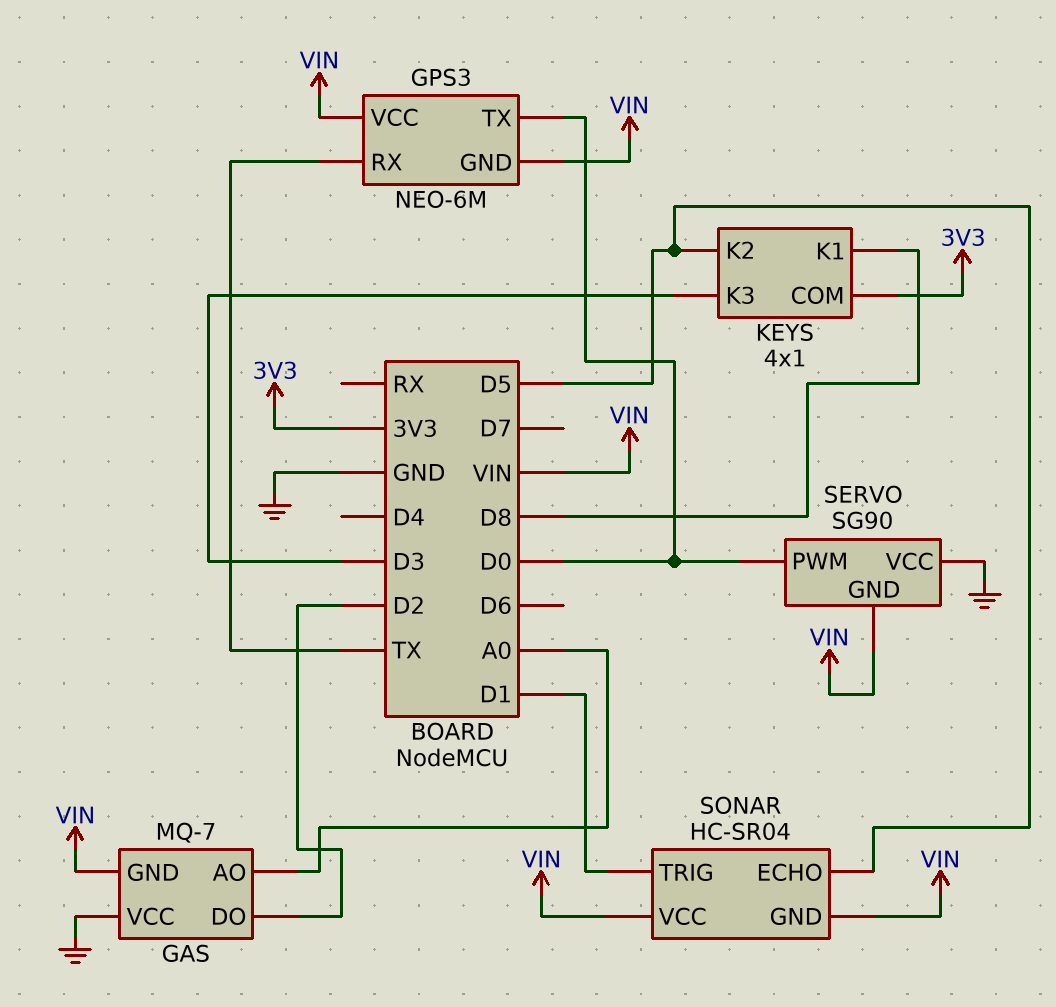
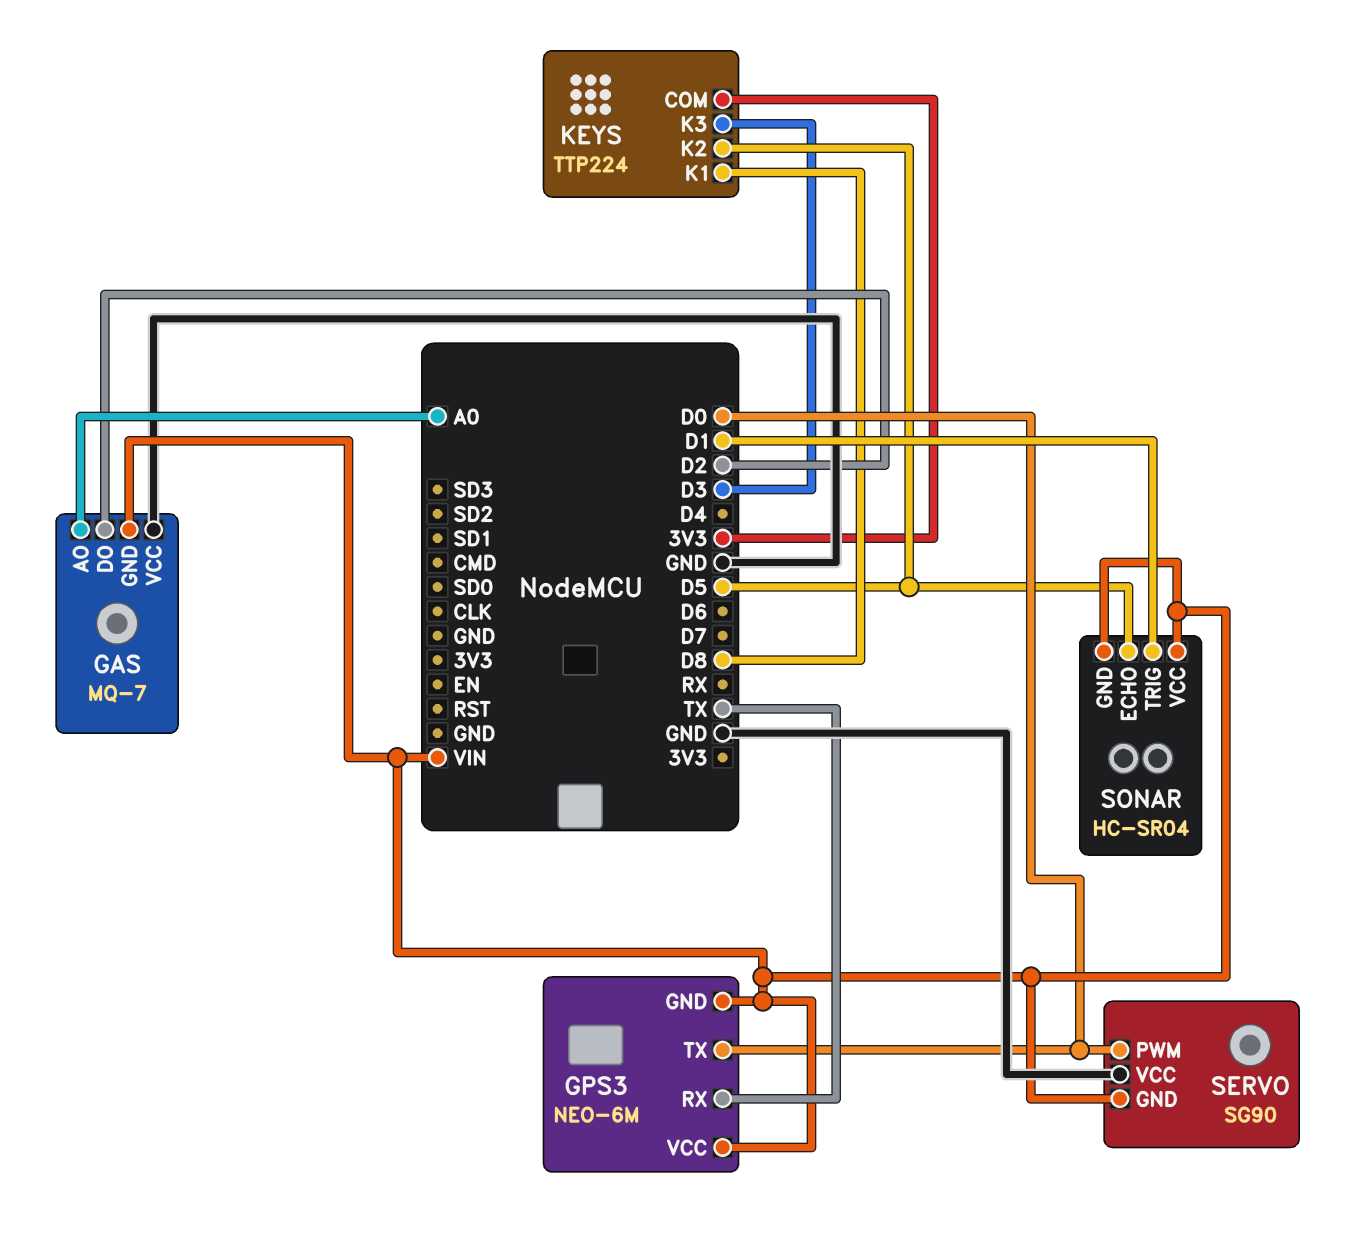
KEYS: 4x1 -> TTP224

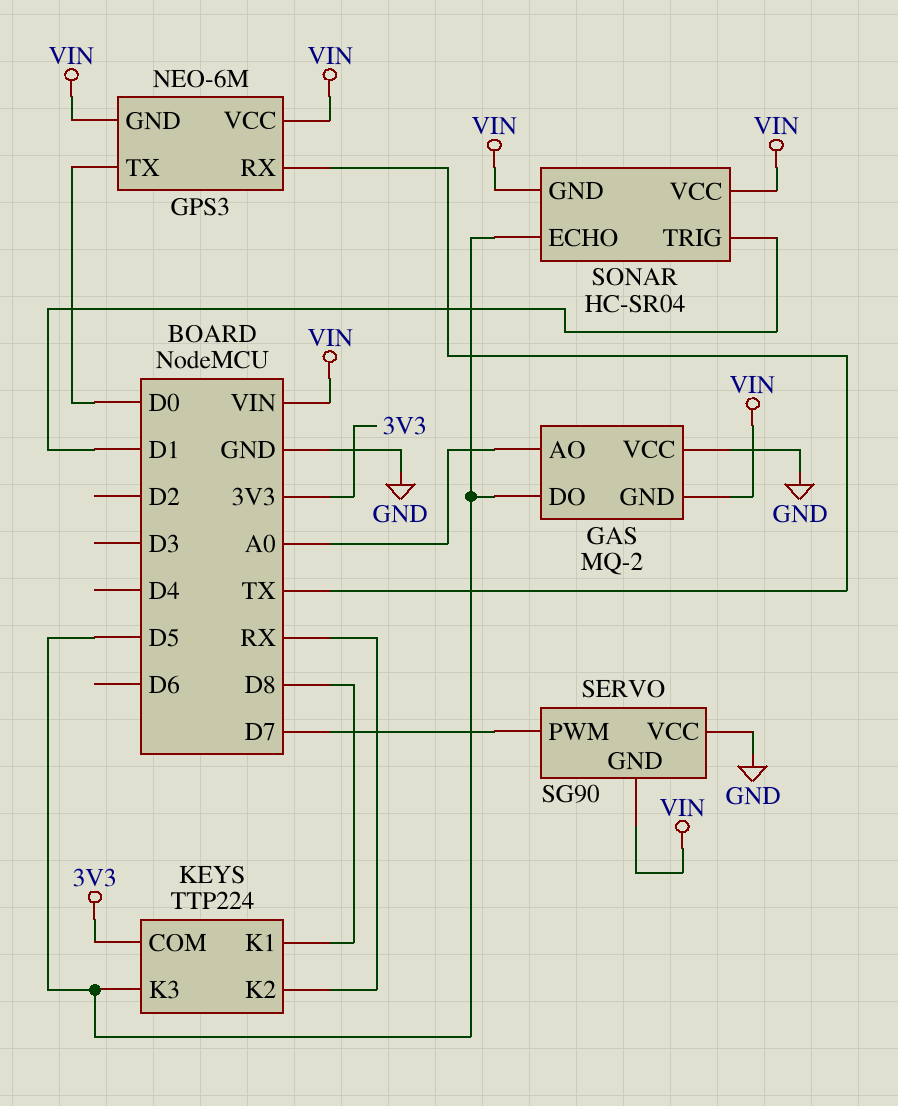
GAS: MQ-7 -> MQ-2
GAS pin DO: D2 -> D5
KEYS pin K2: D5 -> RX
KEYS pin K3: D3 -> D5
SERVO pin PWM: D0 -> D7

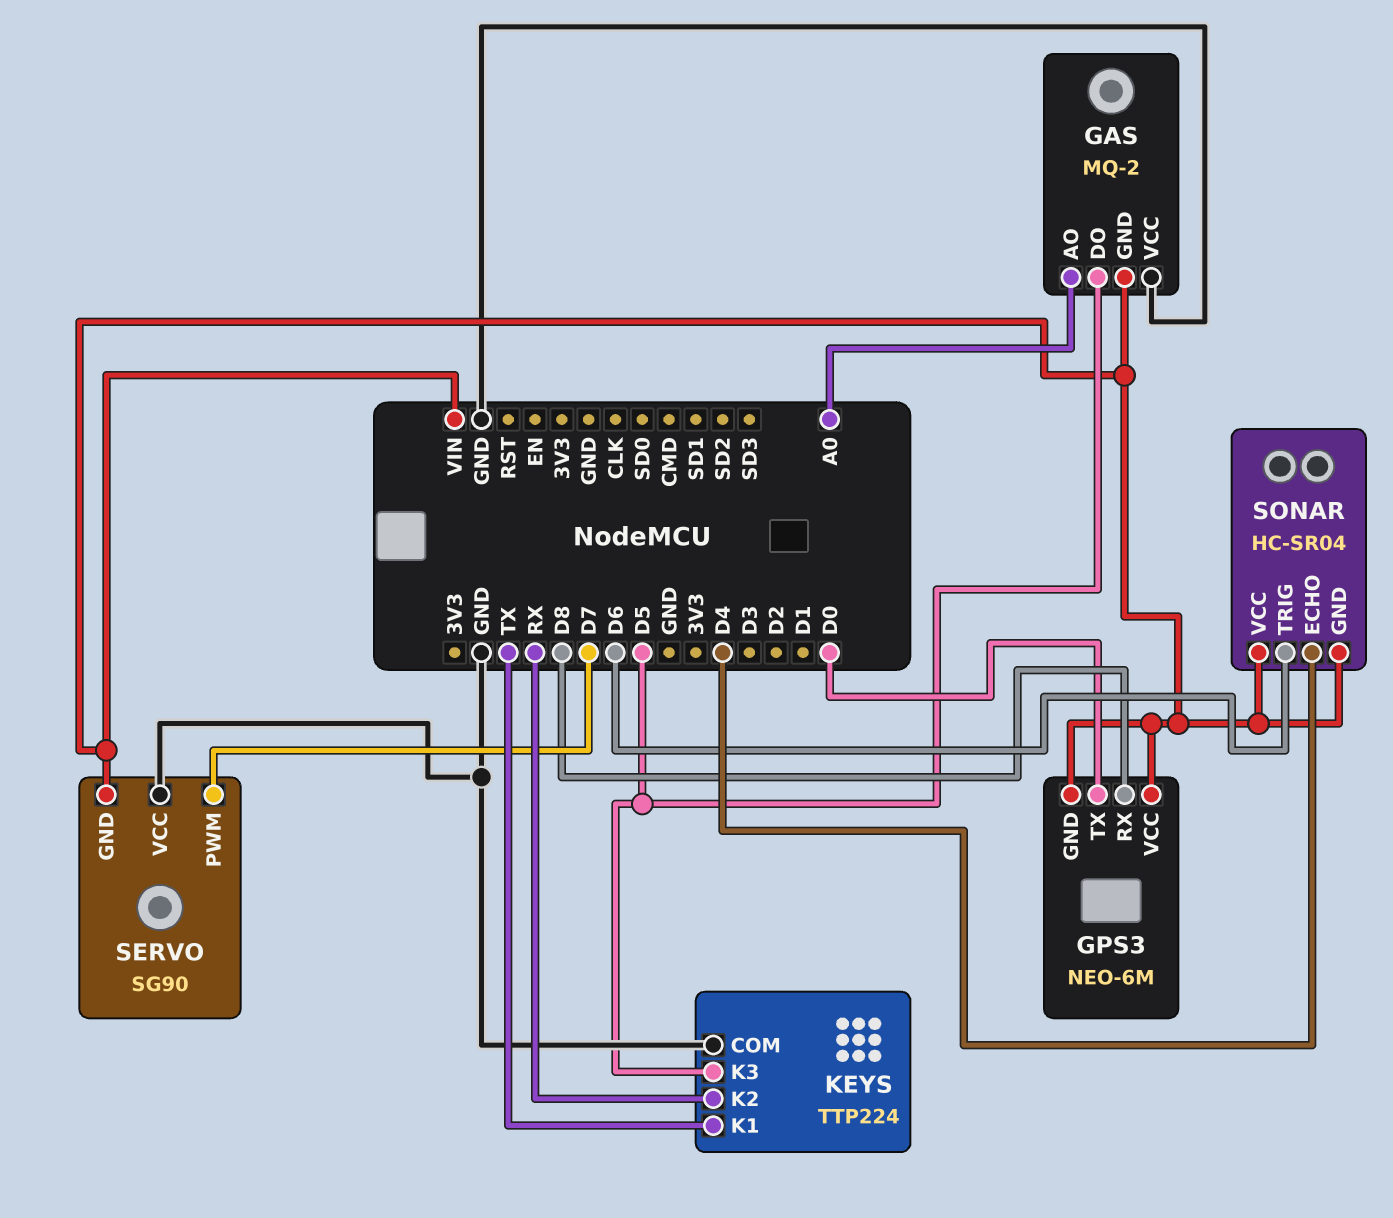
GPS3 pin RX: TX -> D8
KEYS pin COM: 3V3 -> GND
KEYS pin K1: D8 -> TX
SONAR pin ECHO: D5 -> D4
SONAR pin TRIG: D1 -> D6

